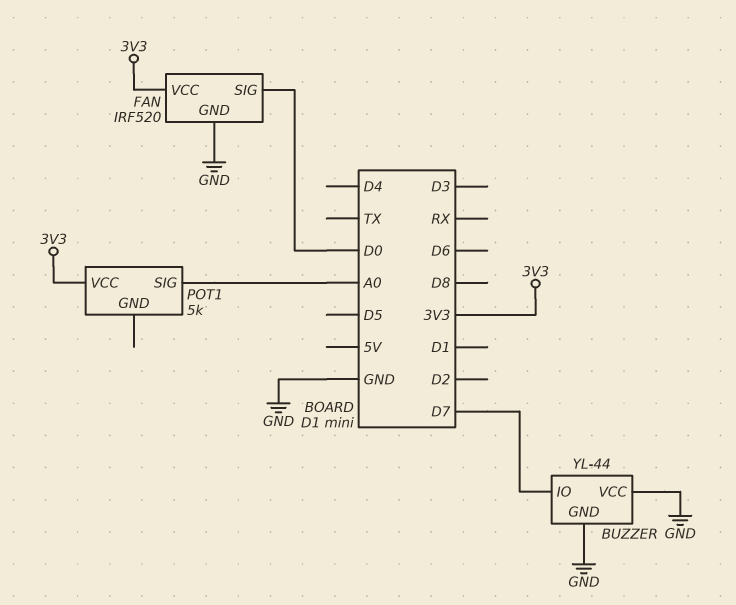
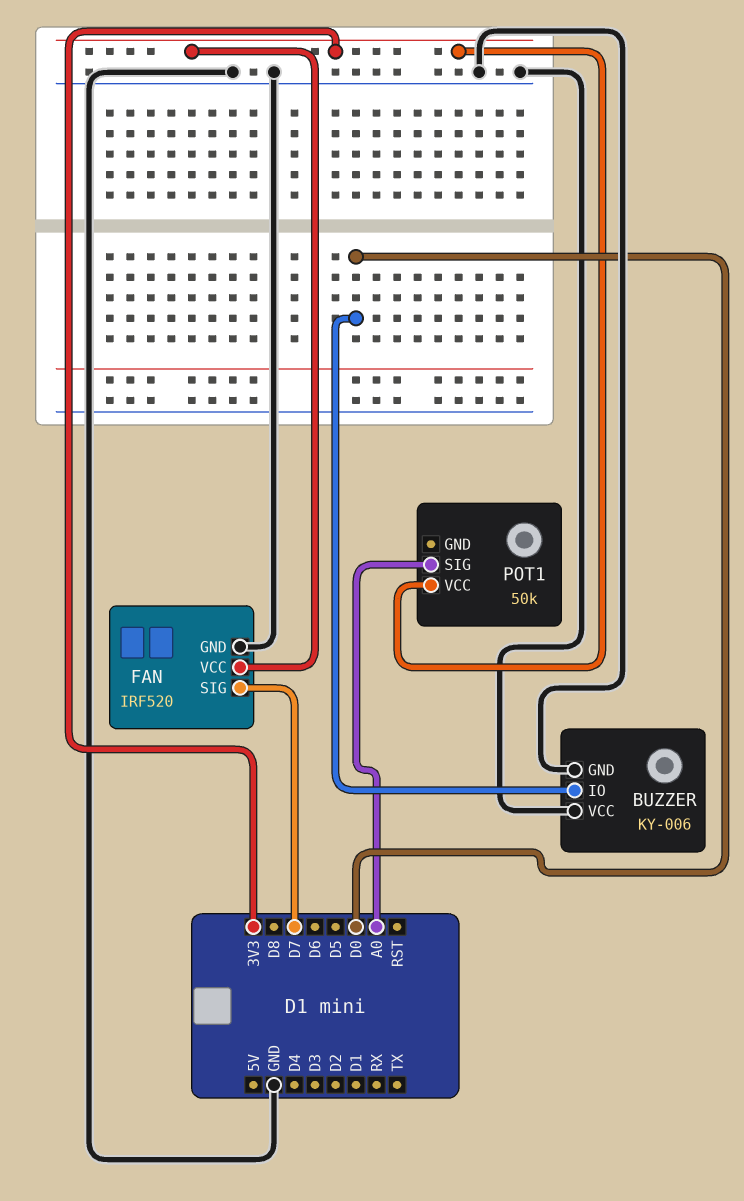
BUZZER: YL-44 -> KY-006
BUZZER pin IO: D7 -> D0
FAN pin SIG: D0 -> D7
POT1: 5k -> 50k

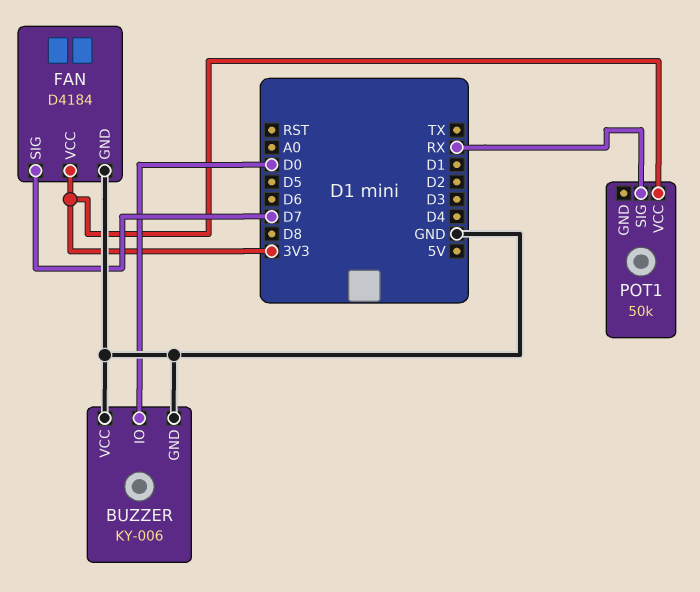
FAN: IRF520 -> D4184
POT1 pin SIG: A0 -> RX

